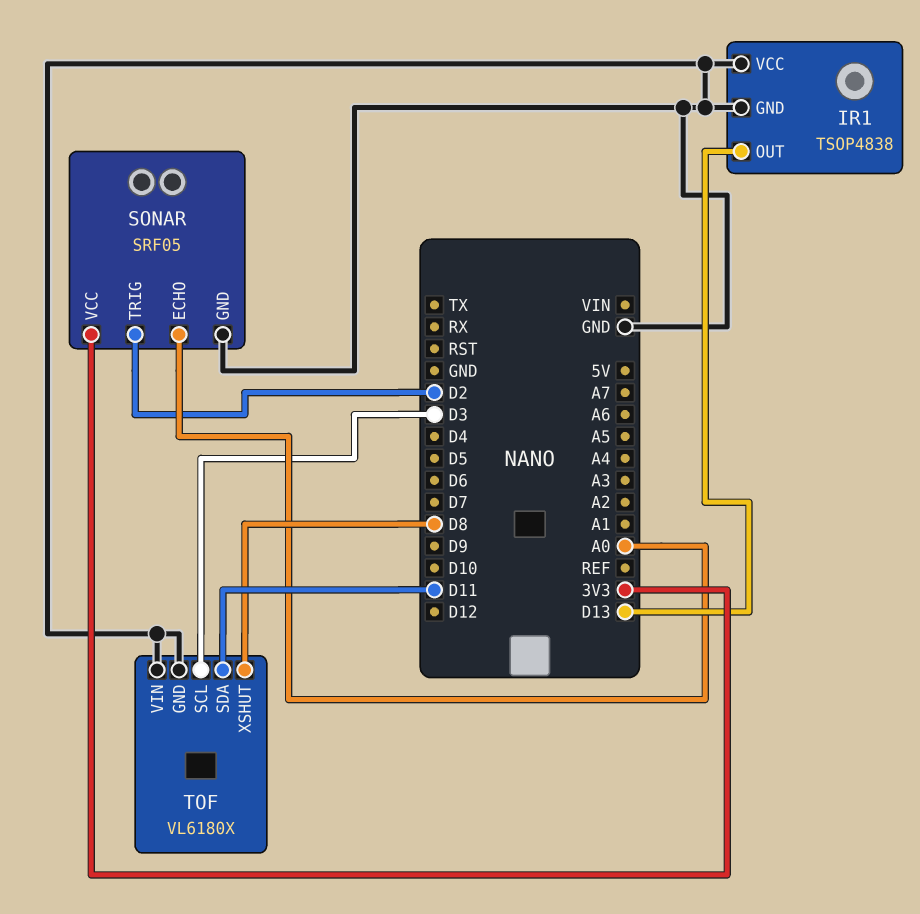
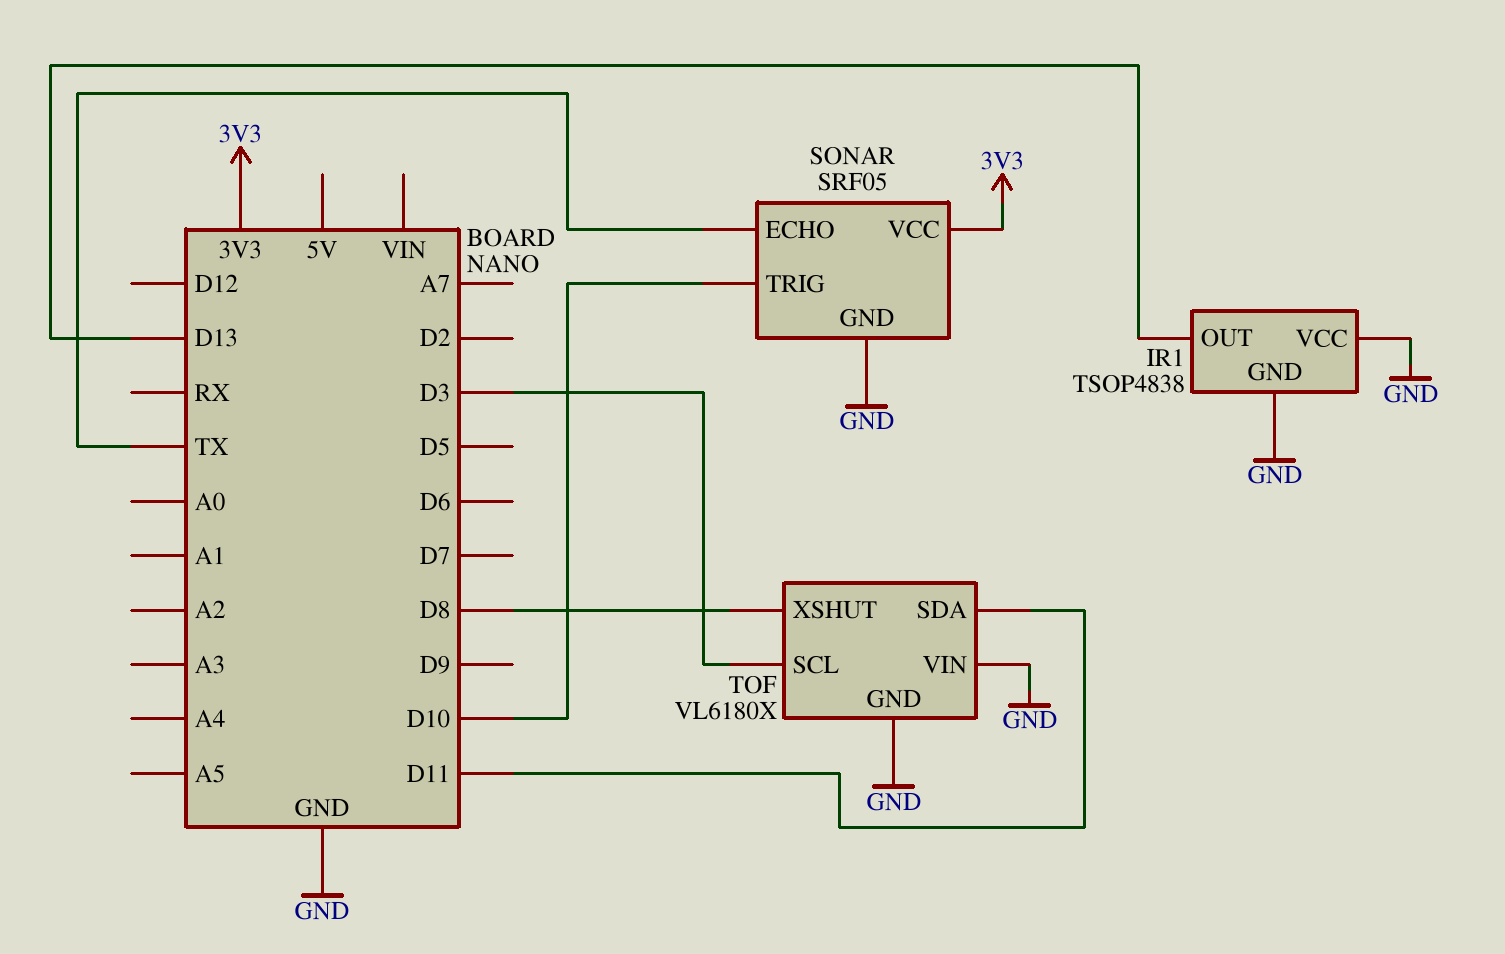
SONAR pin ECHO: A0 -> TX
SONAR pin TRIG: D2 -> D10

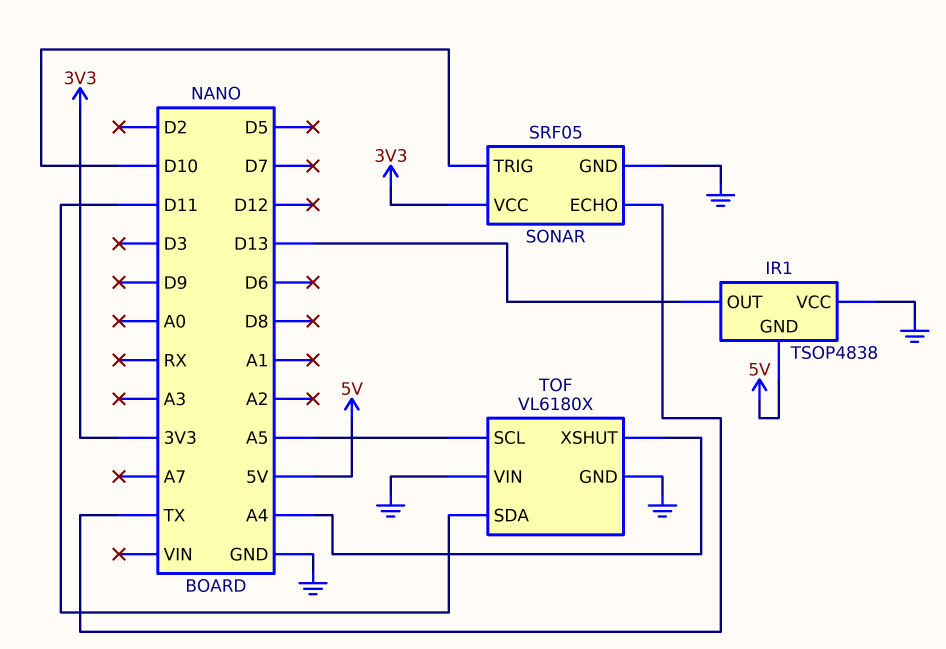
IR1 pin GND: GND -> 5V
TOF pin SCL: D3 -> A5
TOF pin XSHUT: D8 -> A4

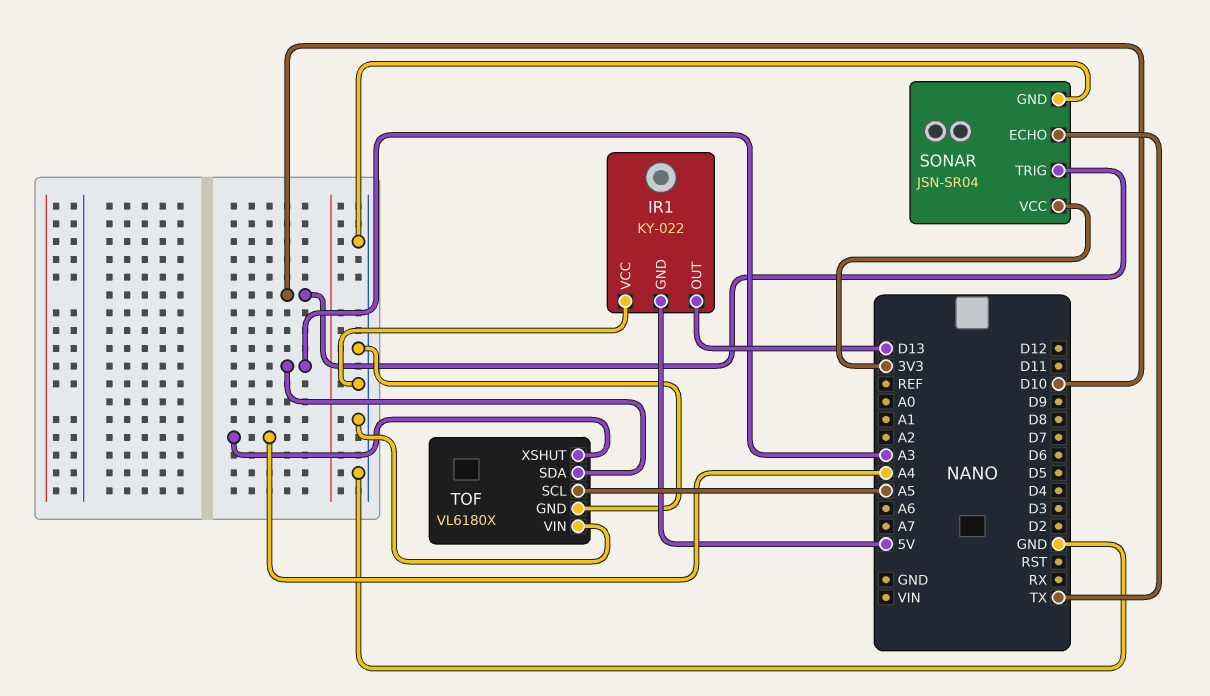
IR1: TSOP4838 -> KY-022
SONAR: SRF05 -> JSN-SR04
TOF pin SDA: D11 -> A3

